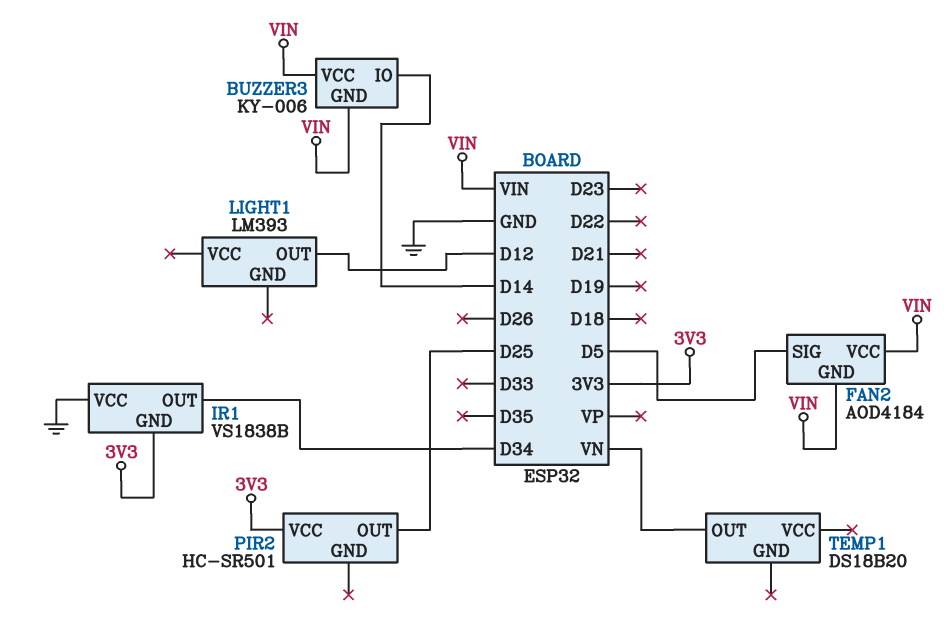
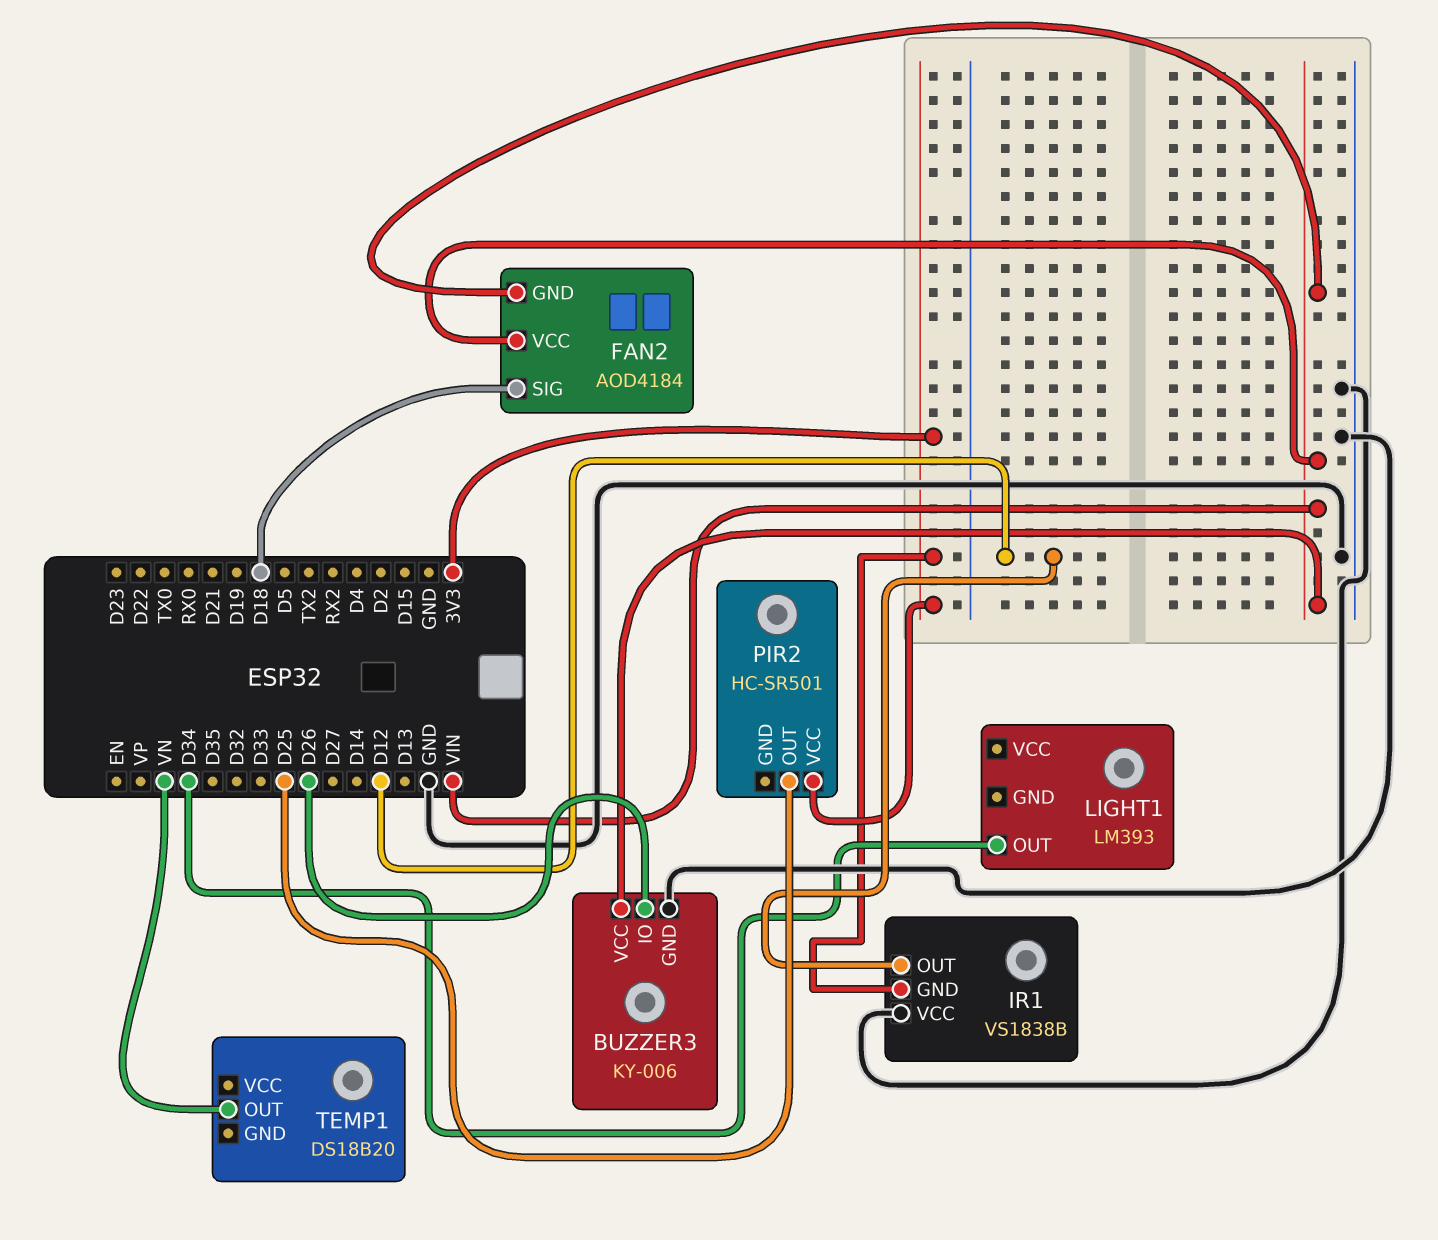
BUZZER3 pin GND: VIN -> GND
BUZZER3 pin IO: D14 -> D26
FAN2 pin SIG: D5 -> D18
IR1 pin OUT: D34 -> D12
LIGHT1 pin OUT: D12 -> D34

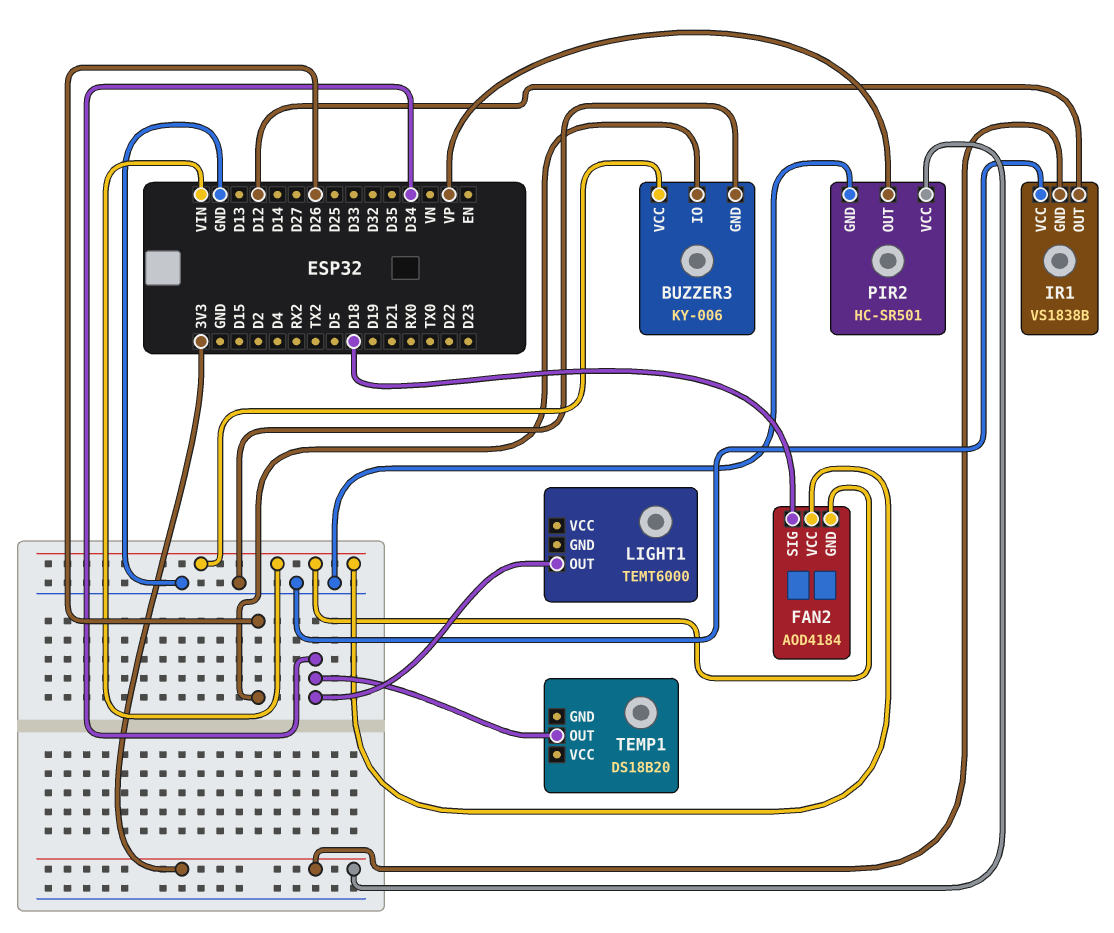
LIGHT1: LM393 -> TEMT6000
PIR2 pin GND: none -> GND
PIR2 pin OUT: D25 -> VP
TEMP1 pin OUT: VN -> D34

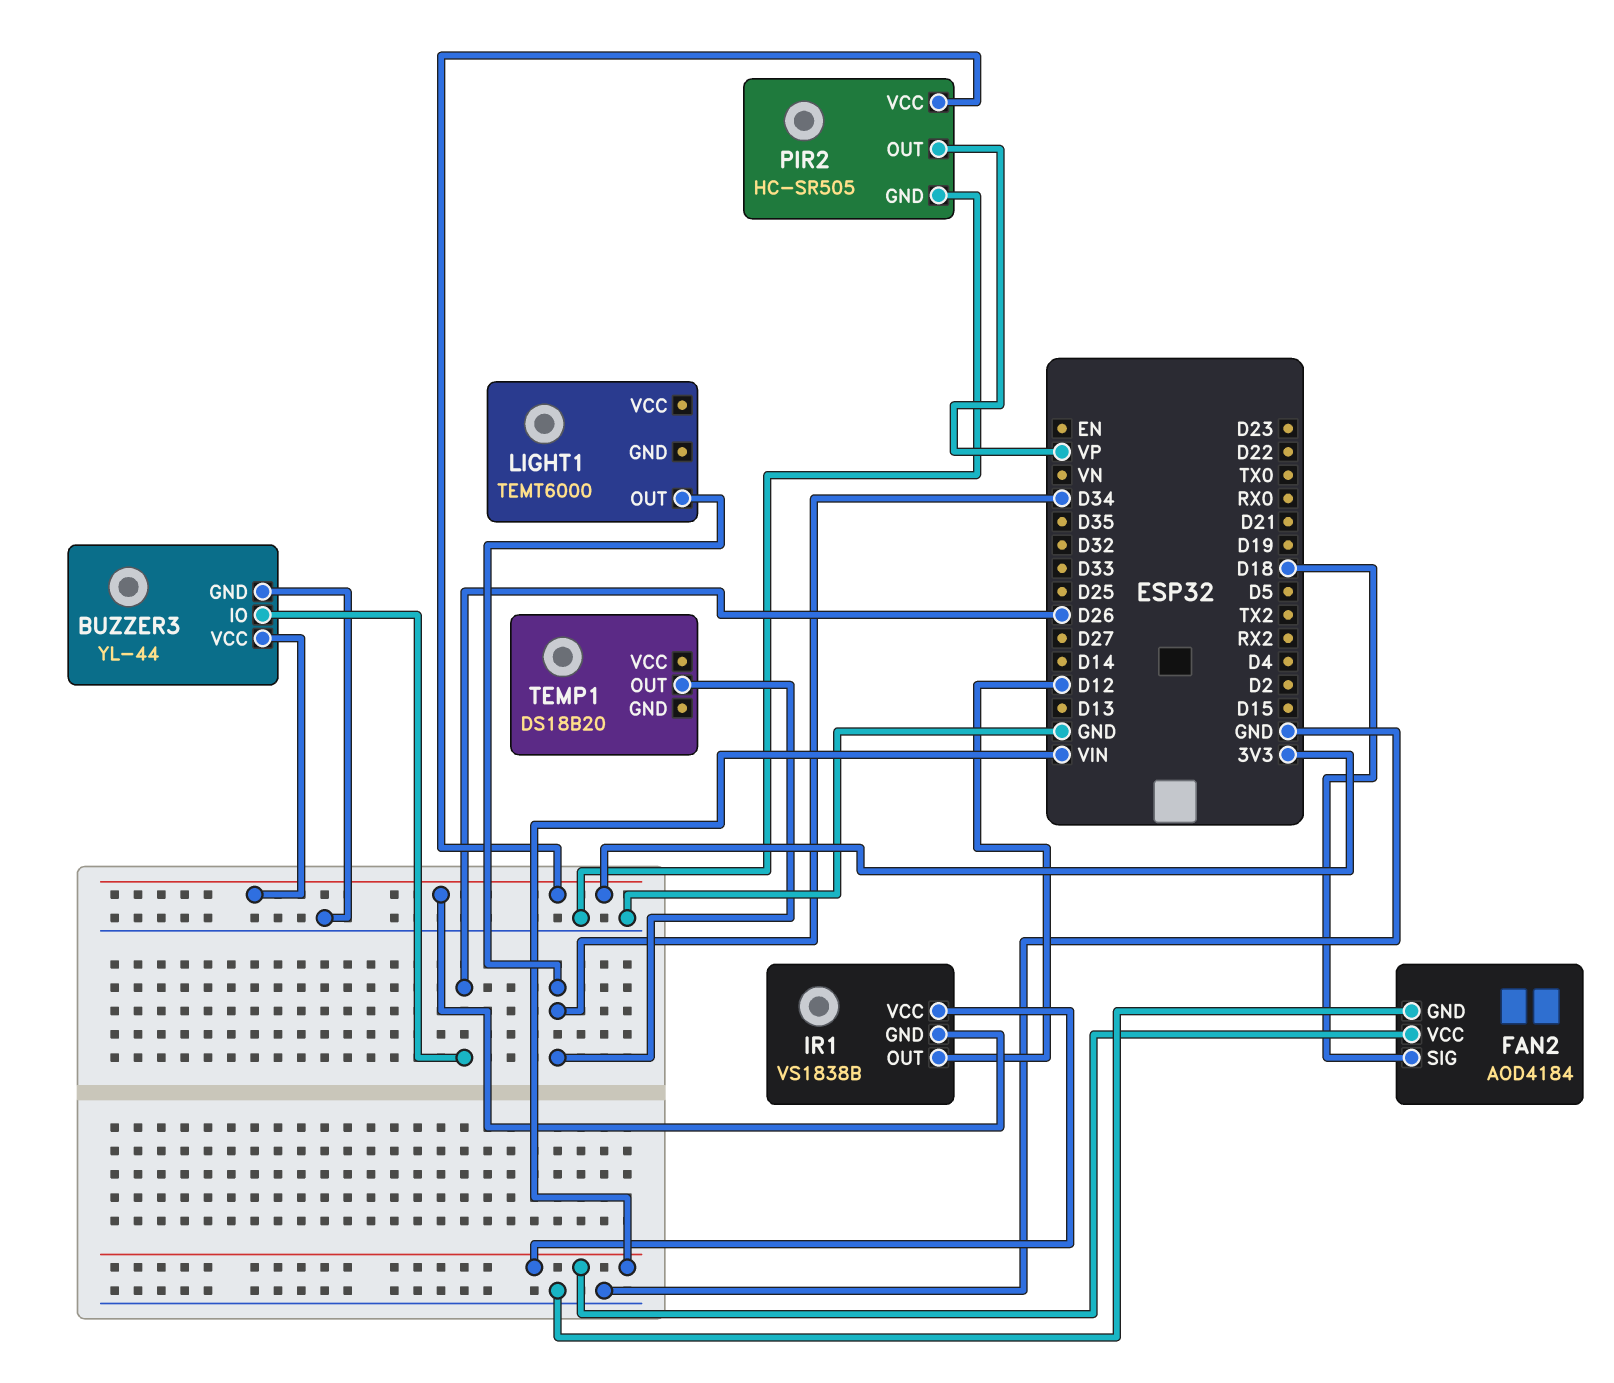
BUZZER3: KY-006 -> YL-44
BUZZER3 pin VCC: VIN -> 3V3
FAN2 pin GND: VIN -> GND
IR1 pin VCC: GND -> VIN
PIR2: HC-SR501 -> HC-SR505

